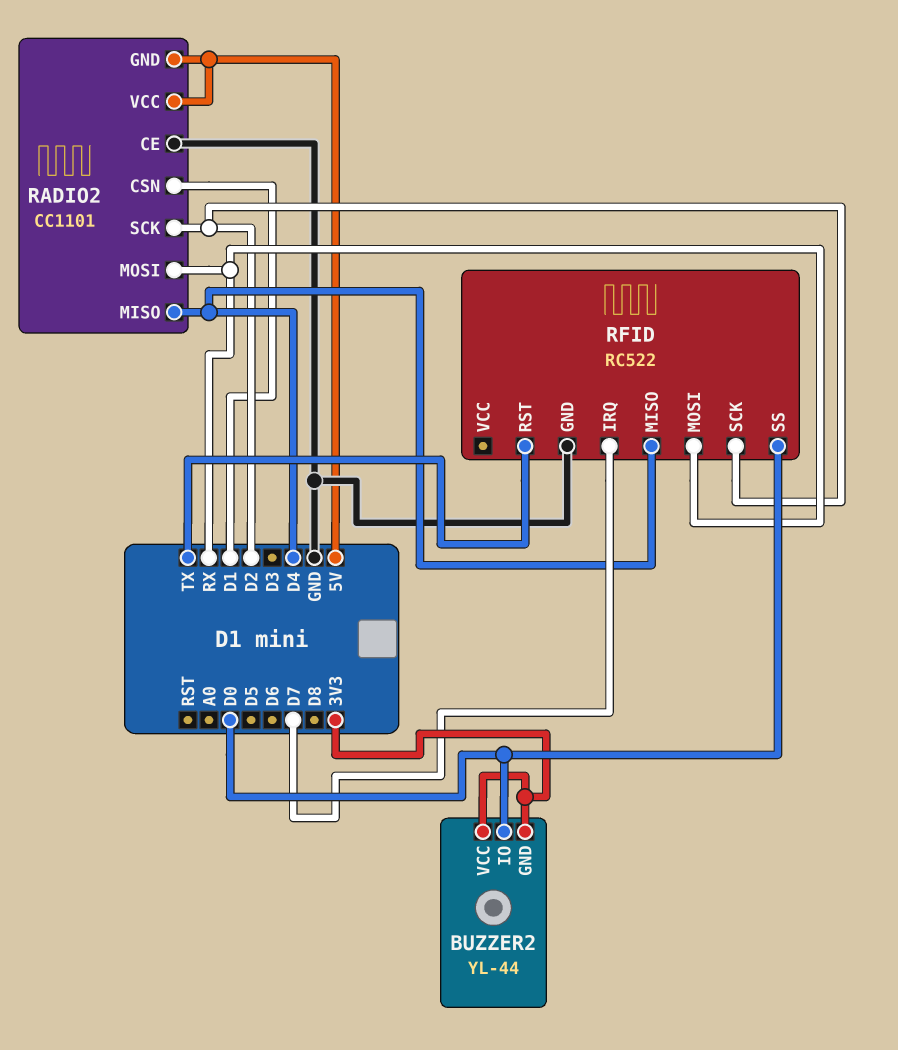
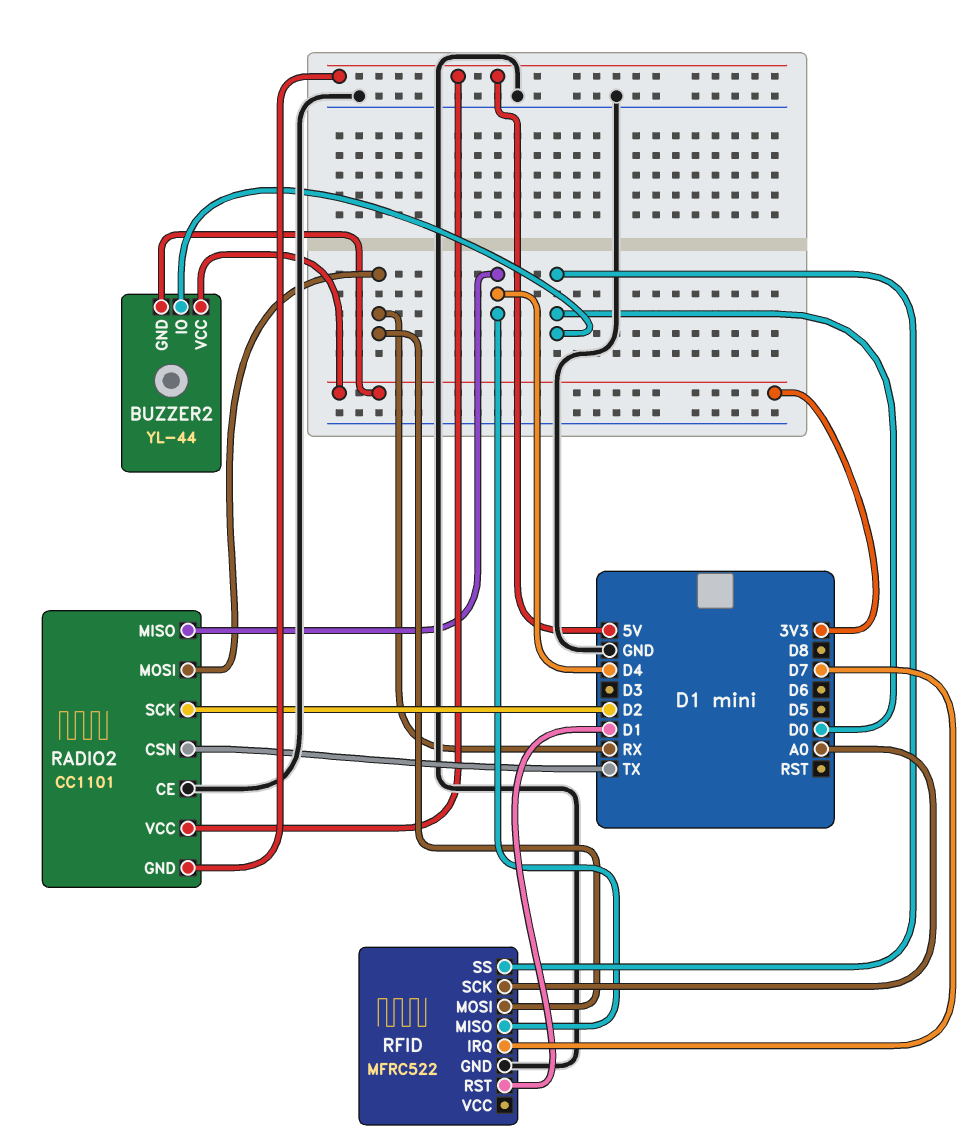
RADIO2 pin CSN: D1 -> TX
RFID: RC522 -> MFRC522
RFID pin RST: TX -> D1
RFID pin SCK: D2 -> A0

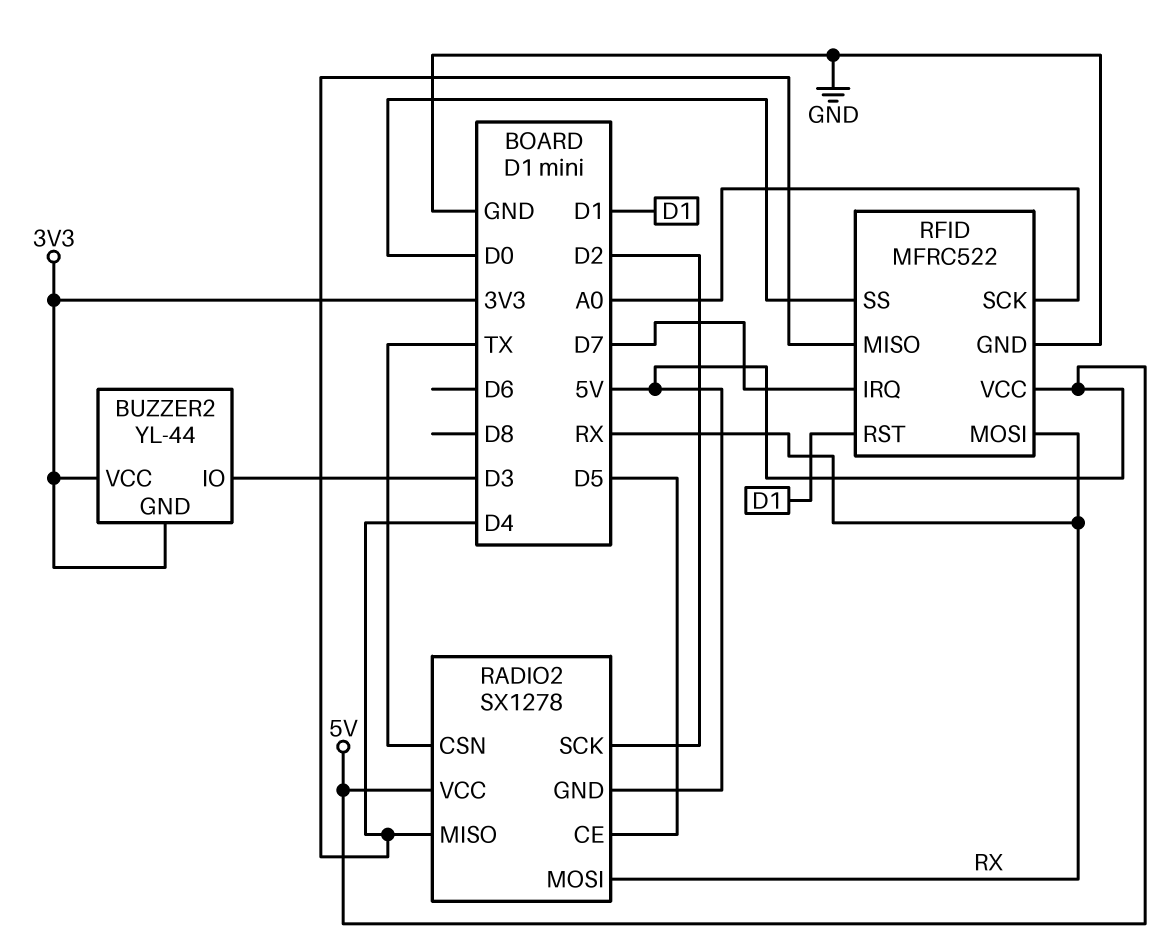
BUZZER2 pin IO: D0 -> D3
RADIO2: CC1101 -> SX1278
RADIO2 pin CE: GND -> D5
RFID pin VCC: none -> 5V

